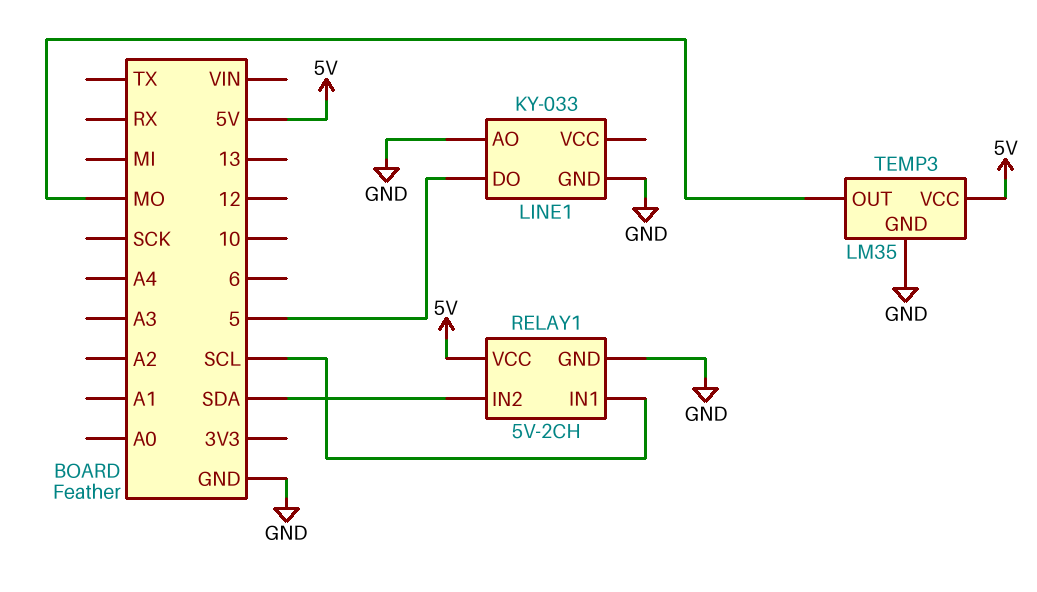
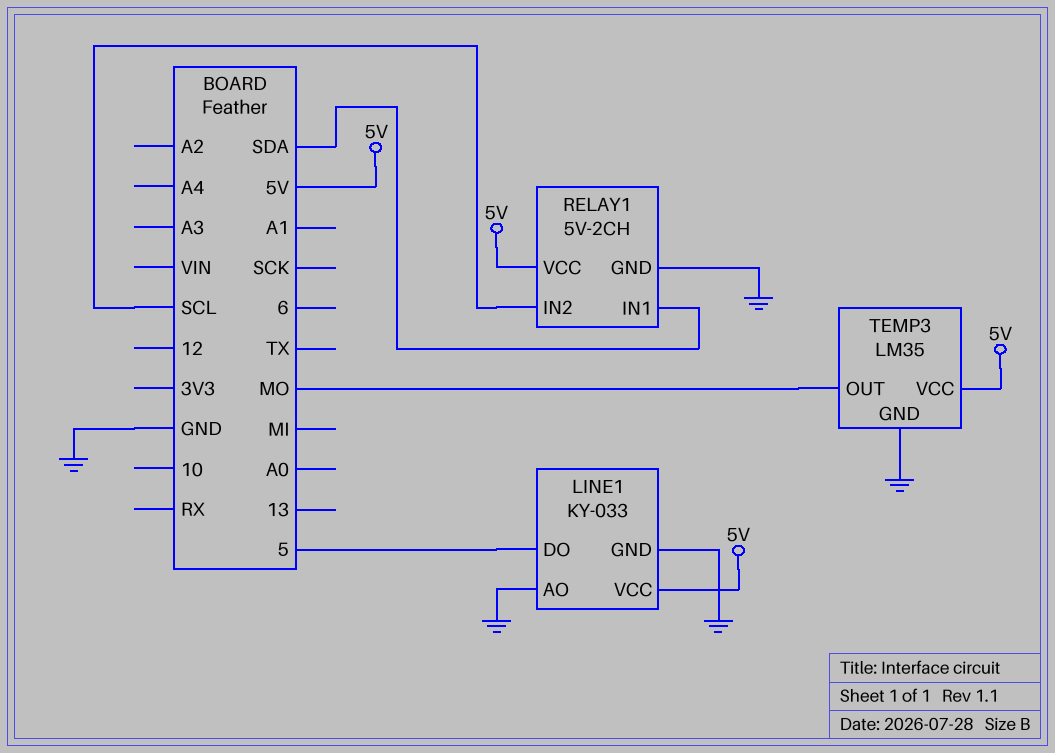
LINE1 pin VCC: none -> 5V
RELAY1 pin IN1: SCL -> SDA
RELAY1 pin IN2: SDA -> SCL

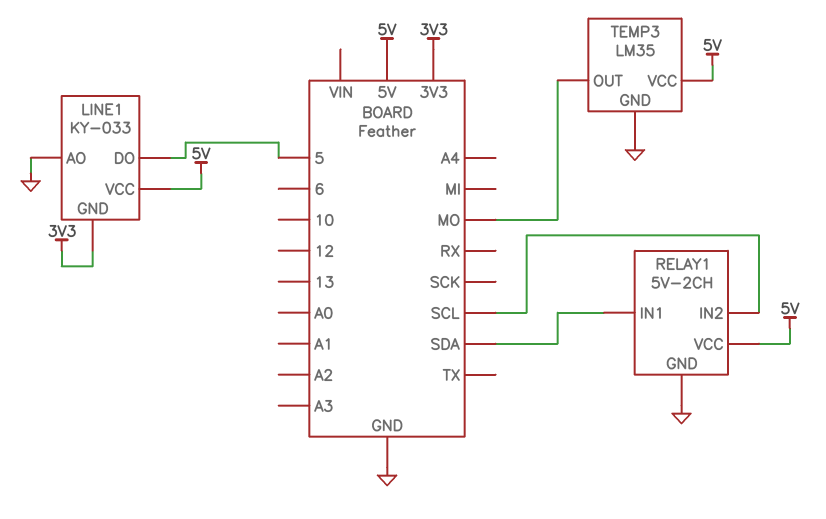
LINE1 pin GND: GND -> 3V3

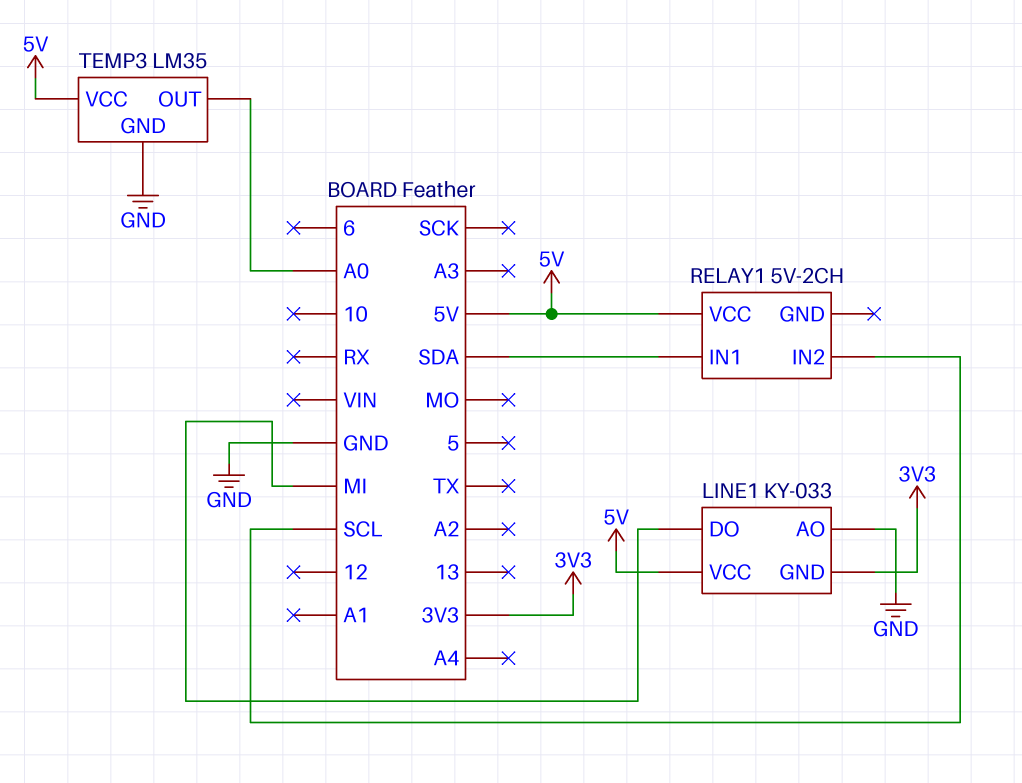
LINE1 pin DO: 5 -> MI
RELAY1 pin GND: GND -> none
TEMP3 pin OUT: MO -> A0

